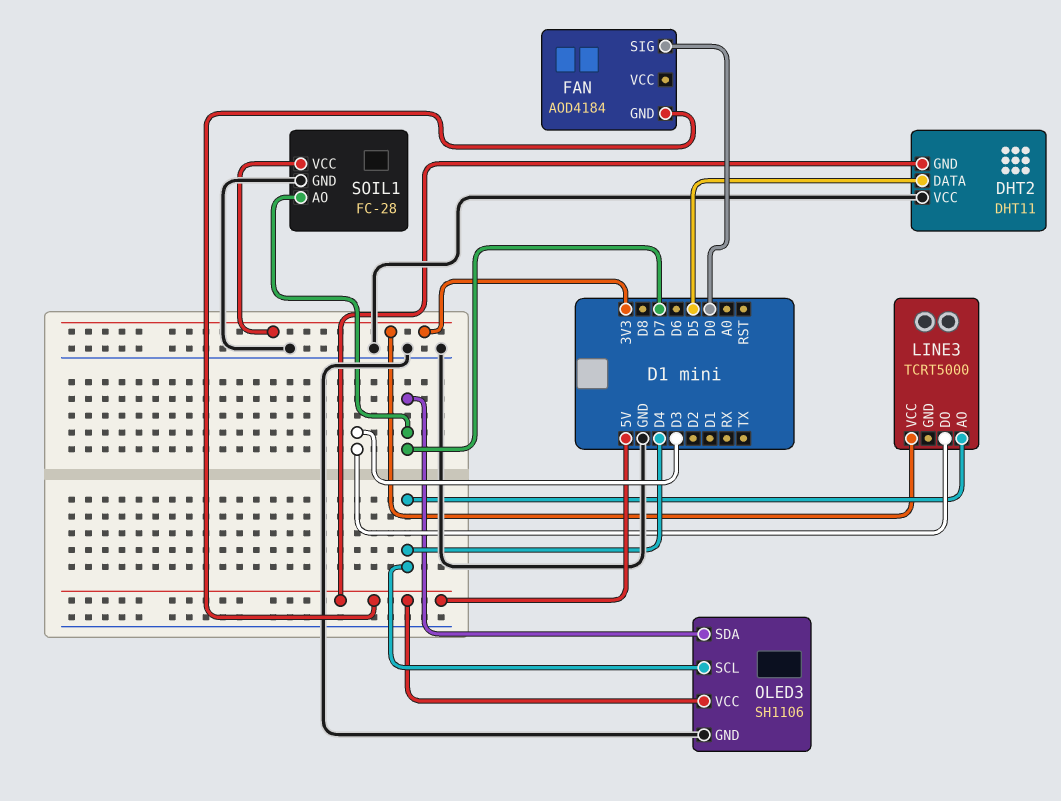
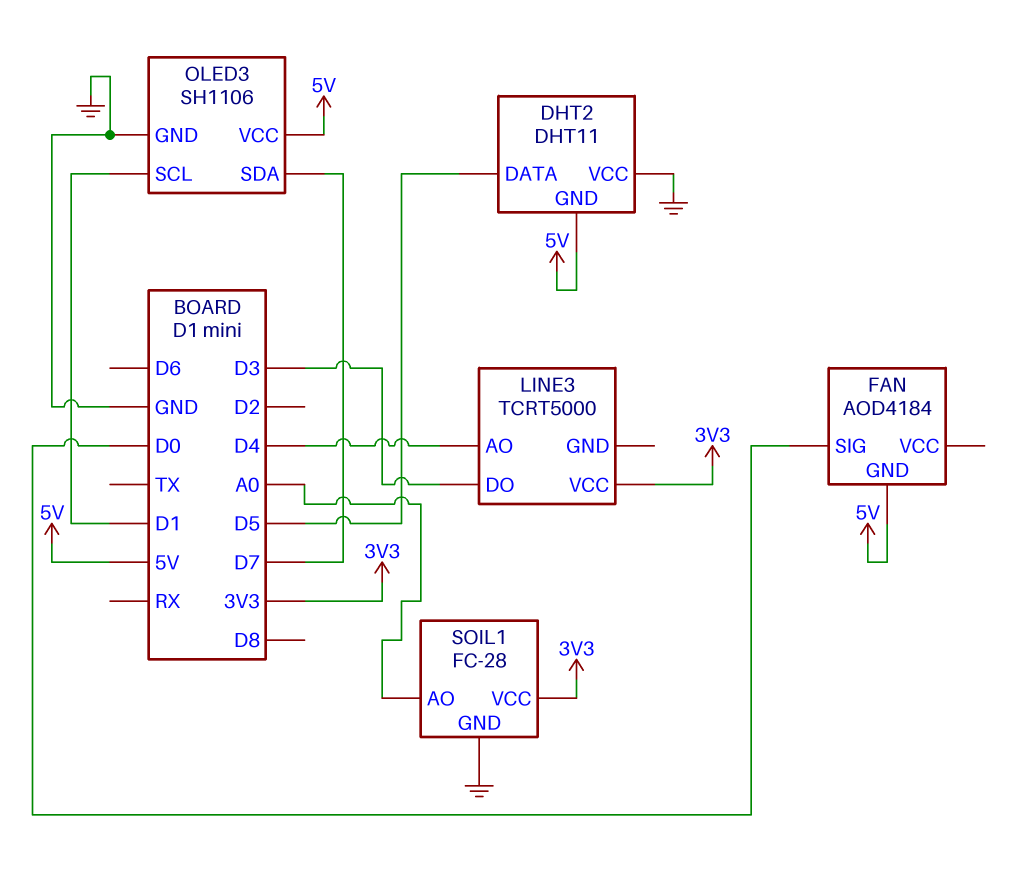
OLED3 pin SCL: D4 -> D1
SOIL1 pin AO: D7 -> A0

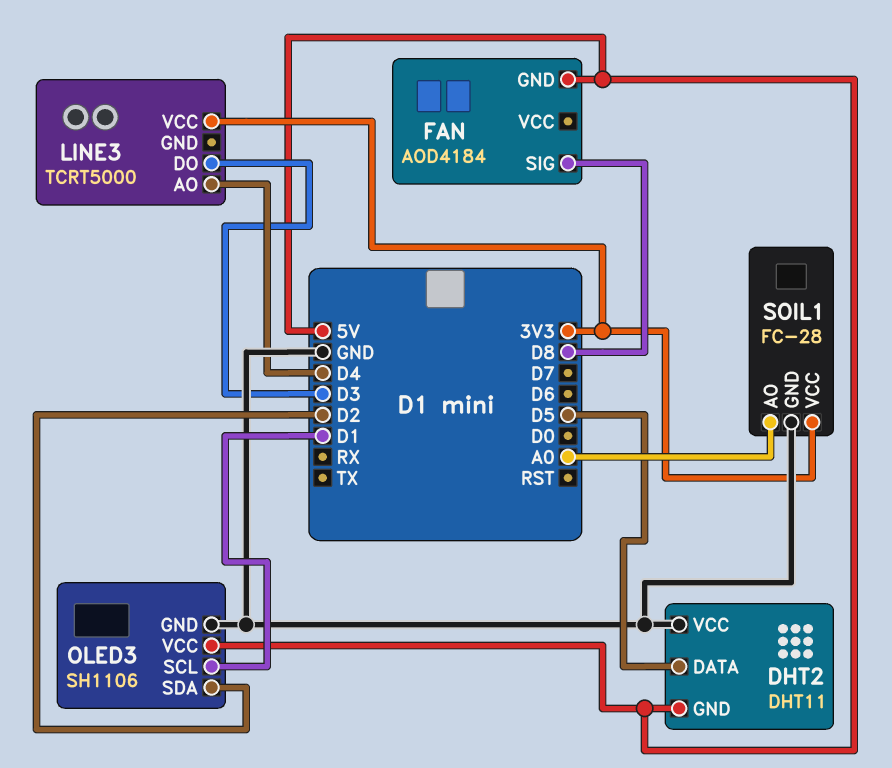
FAN pin SIG: D0 -> D8
OLED3 pin SDA: D7 -> D2

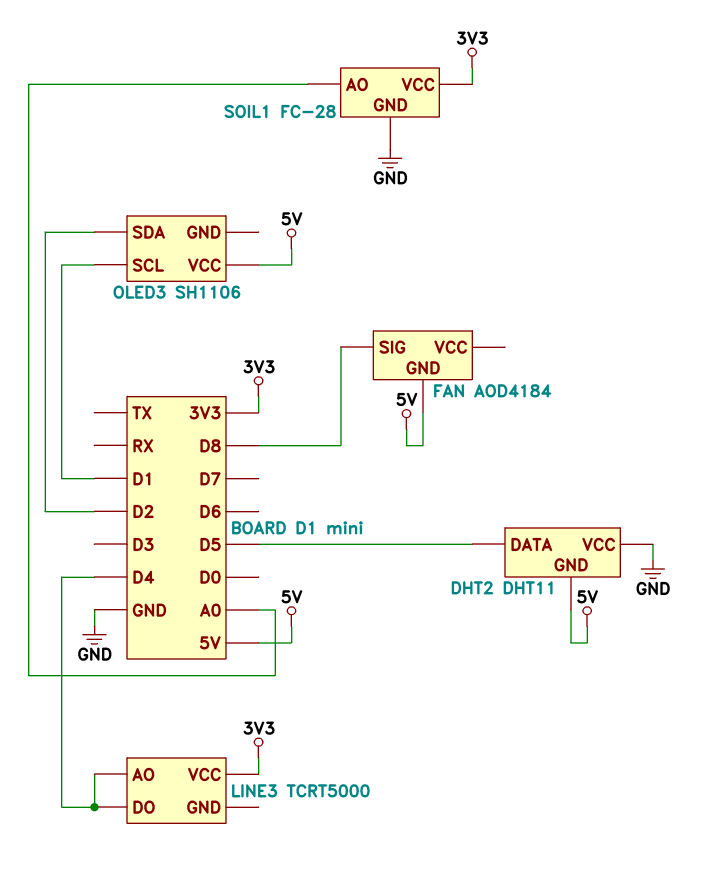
LINE3 pin DO: D3 -> D4
OLED3 pin GND: GND -> none

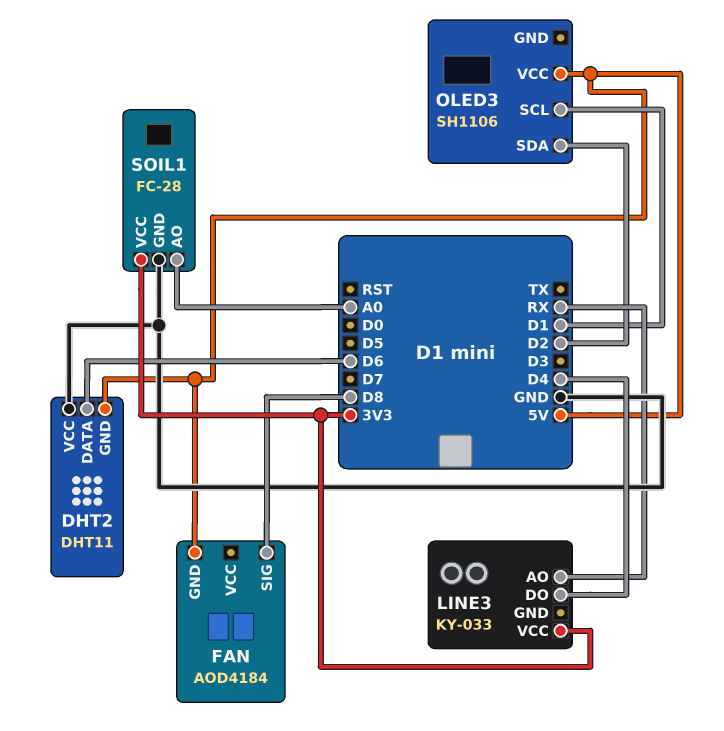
DHT2 pin DATA: D5 -> D6
LINE3: TCRT5000 -> KY-033
LINE3 pin AO: D4 -> RX

